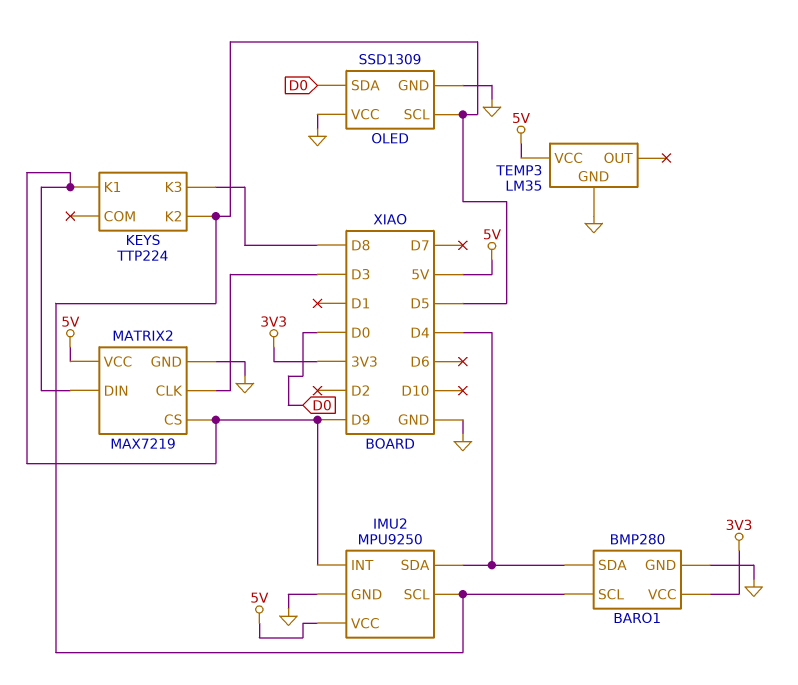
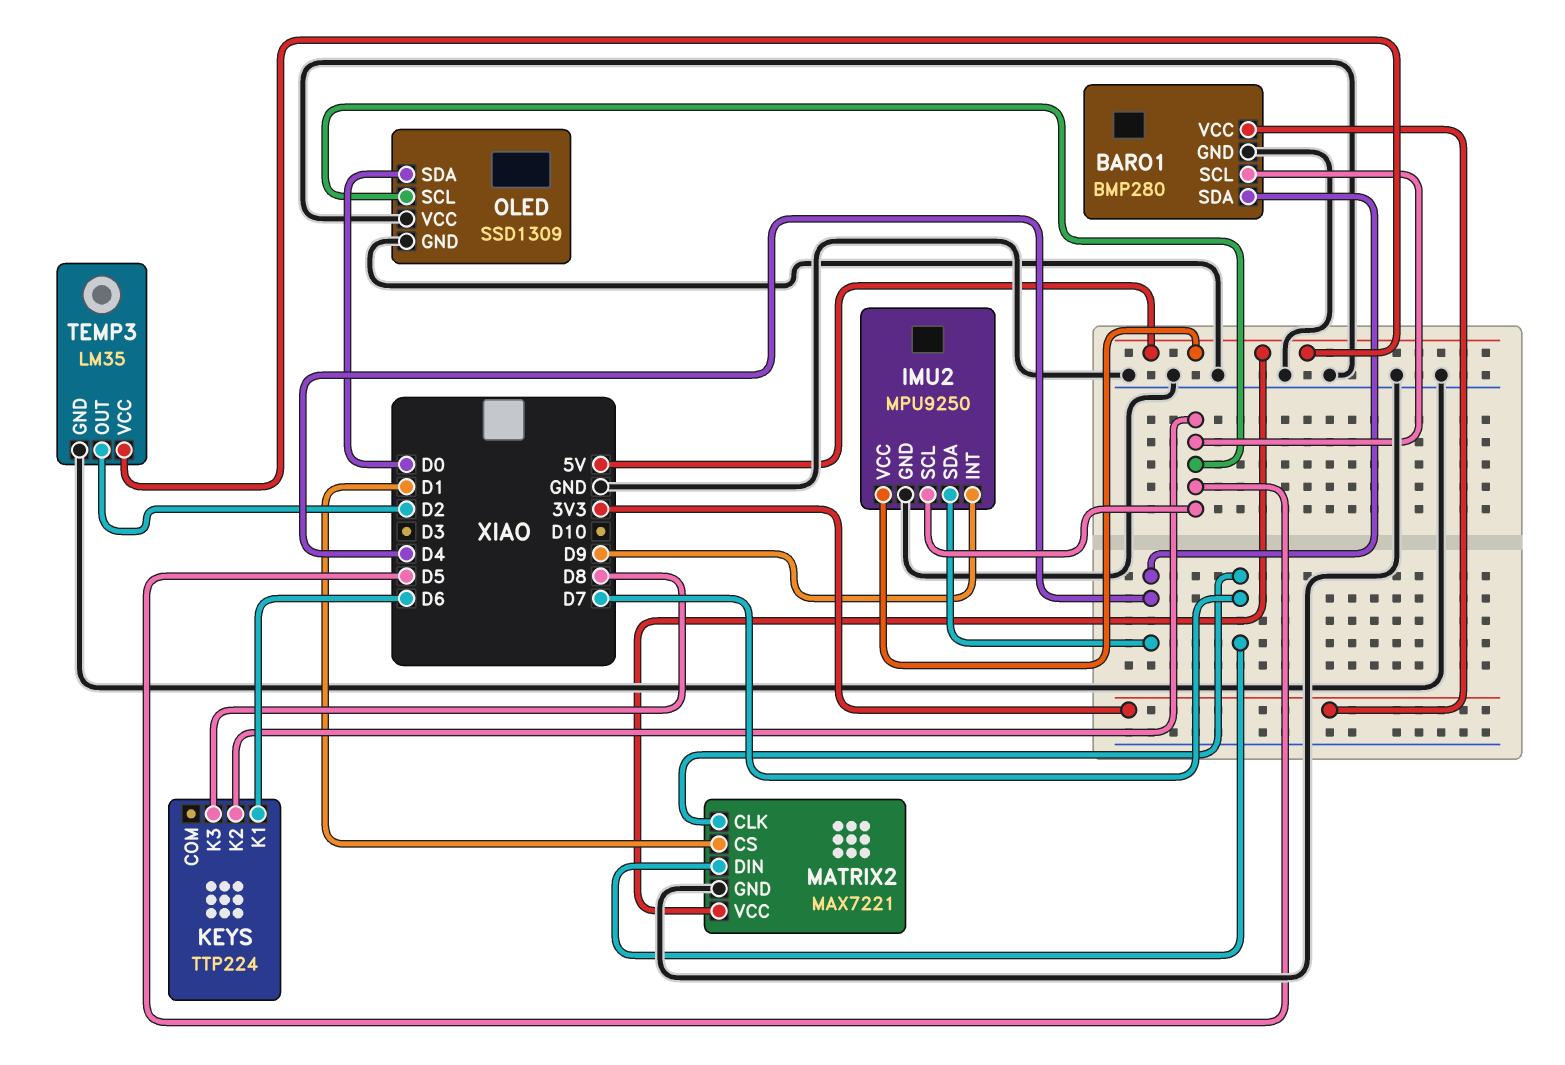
KEYS pin K1: D9 -> D6
MATRIX2: MAX7219 -> MAX7221
MATRIX2 pin CLK: D3 -> D7
MATRIX2 pin CS: D9 -> D1
MATRIX2 pin DIN: D9 -> D7
TEMP3 pin OUT: none -> D2

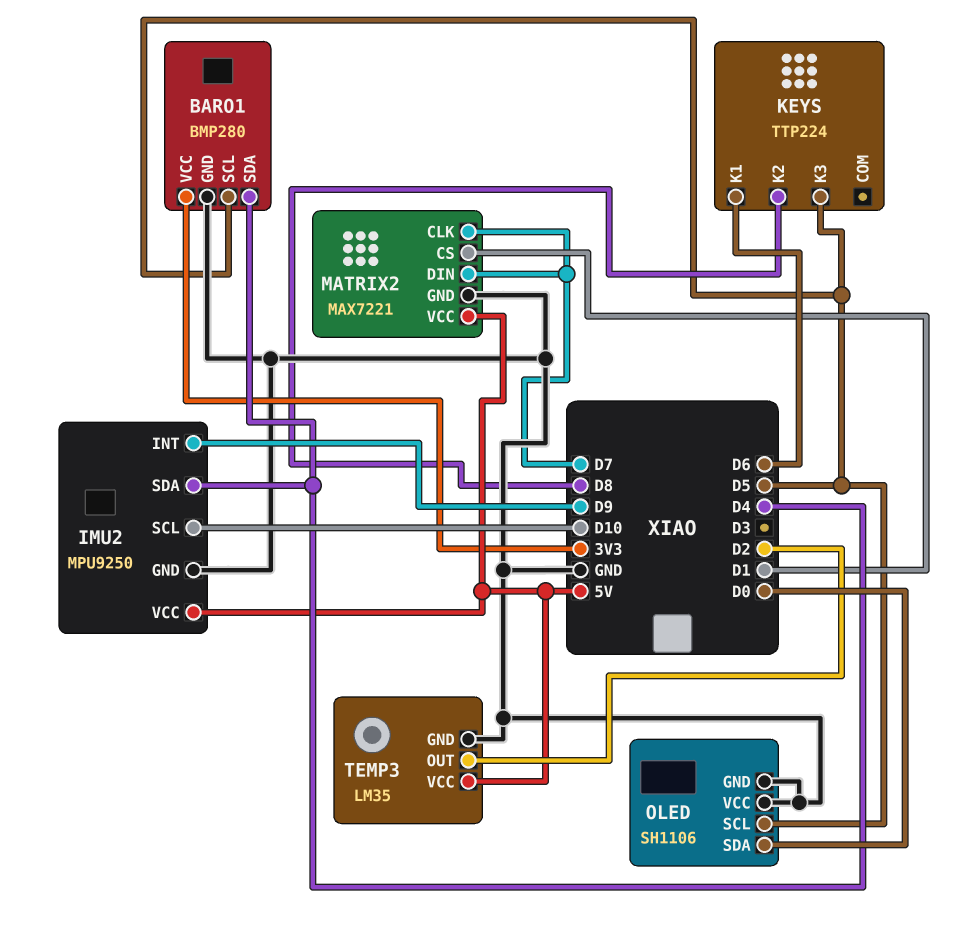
IMU2 pin SCL: D5 -> D10
KEYS pin K2: D5 -> D8
KEYS pin K3: D8 -> D5
OLED: SSD1309 -> SH1106

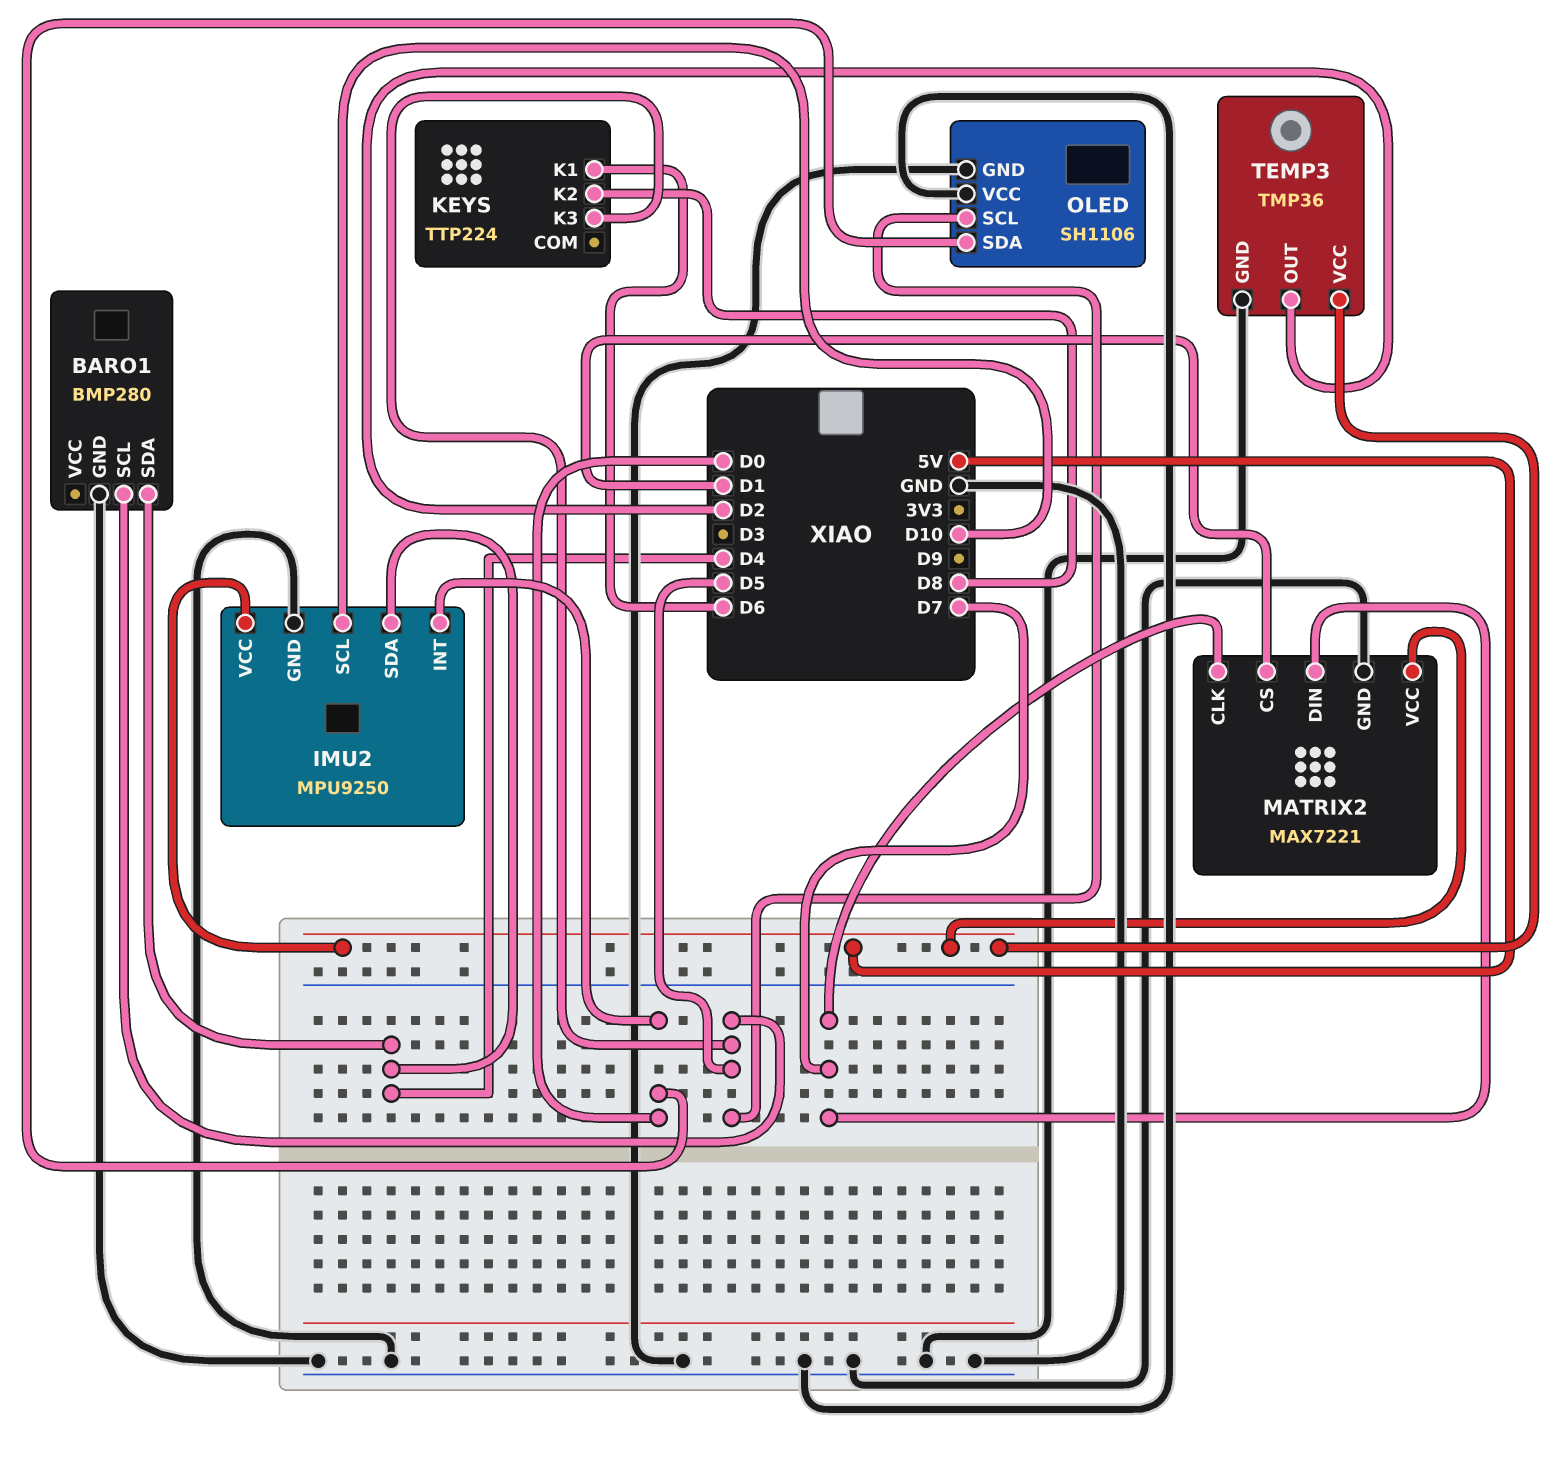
BARO1 pin VCC: 3V3 -> none
IMU2 pin INT: D9 -> D0
TEMP3: LM35 -> TMP36

